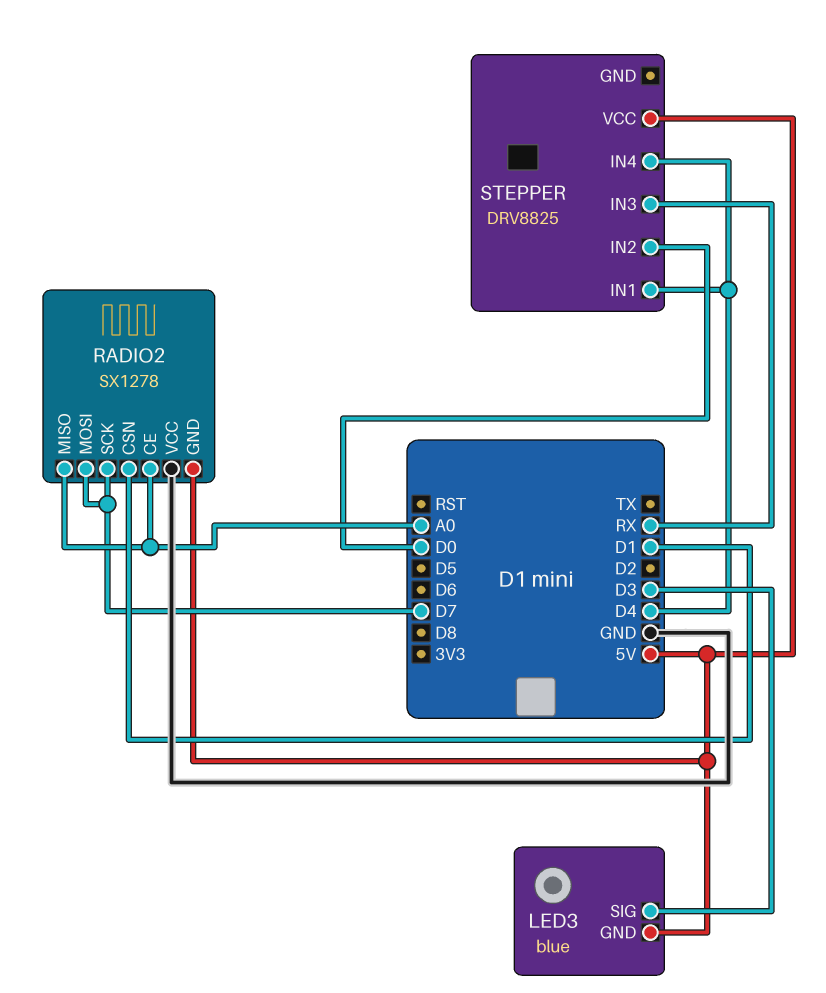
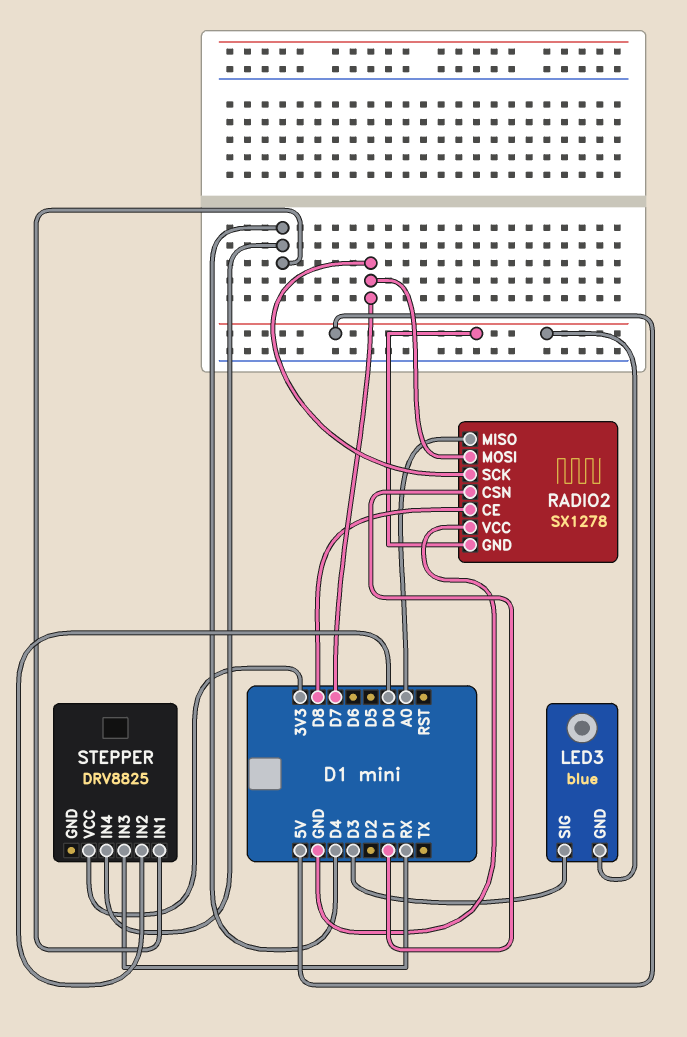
RADIO2 pin CE: A0 -> D8
STEPPER pin VCC: 5V -> 3V3

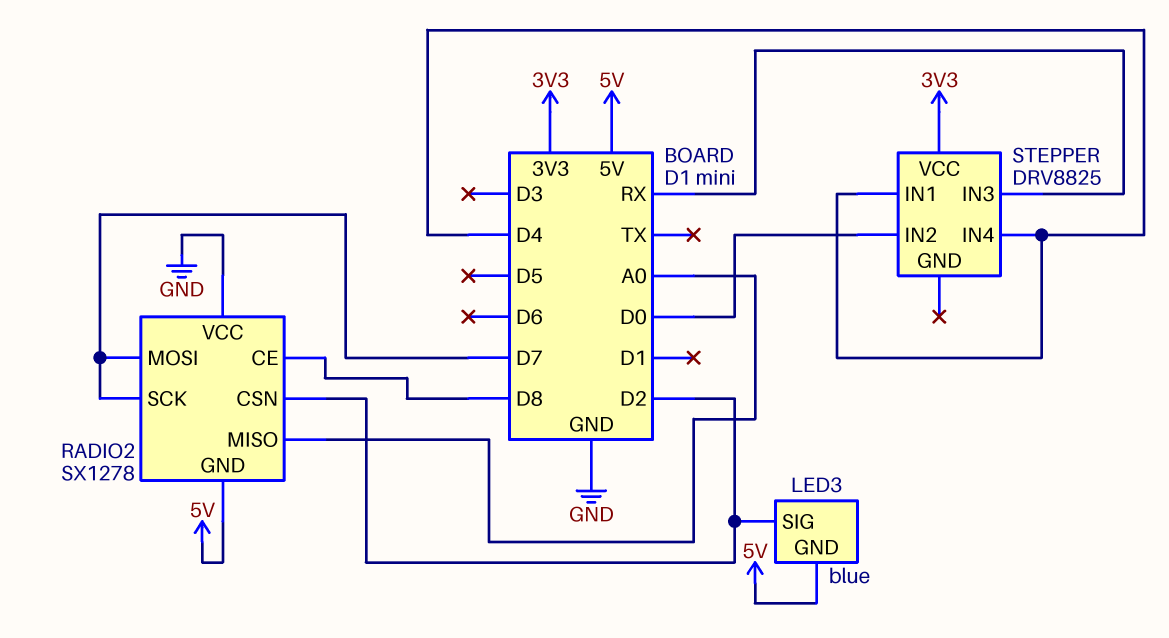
LED3 pin SIG: D3 -> D2
RADIO2 pin CSN: D1 -> D2

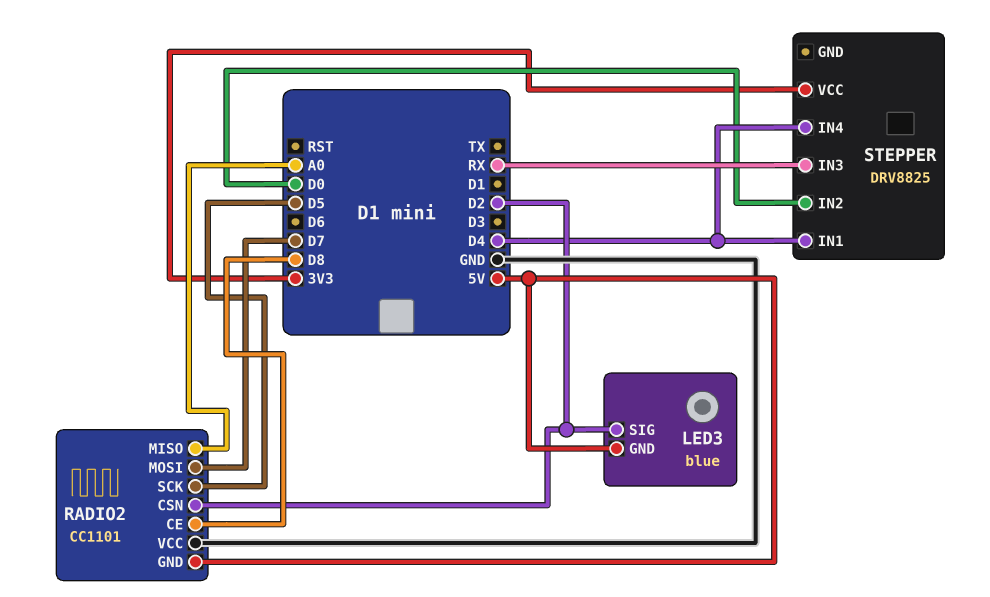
RADIO2: SX1278 -> CC1101
RADIO2 pin SCK: D7 -> D5

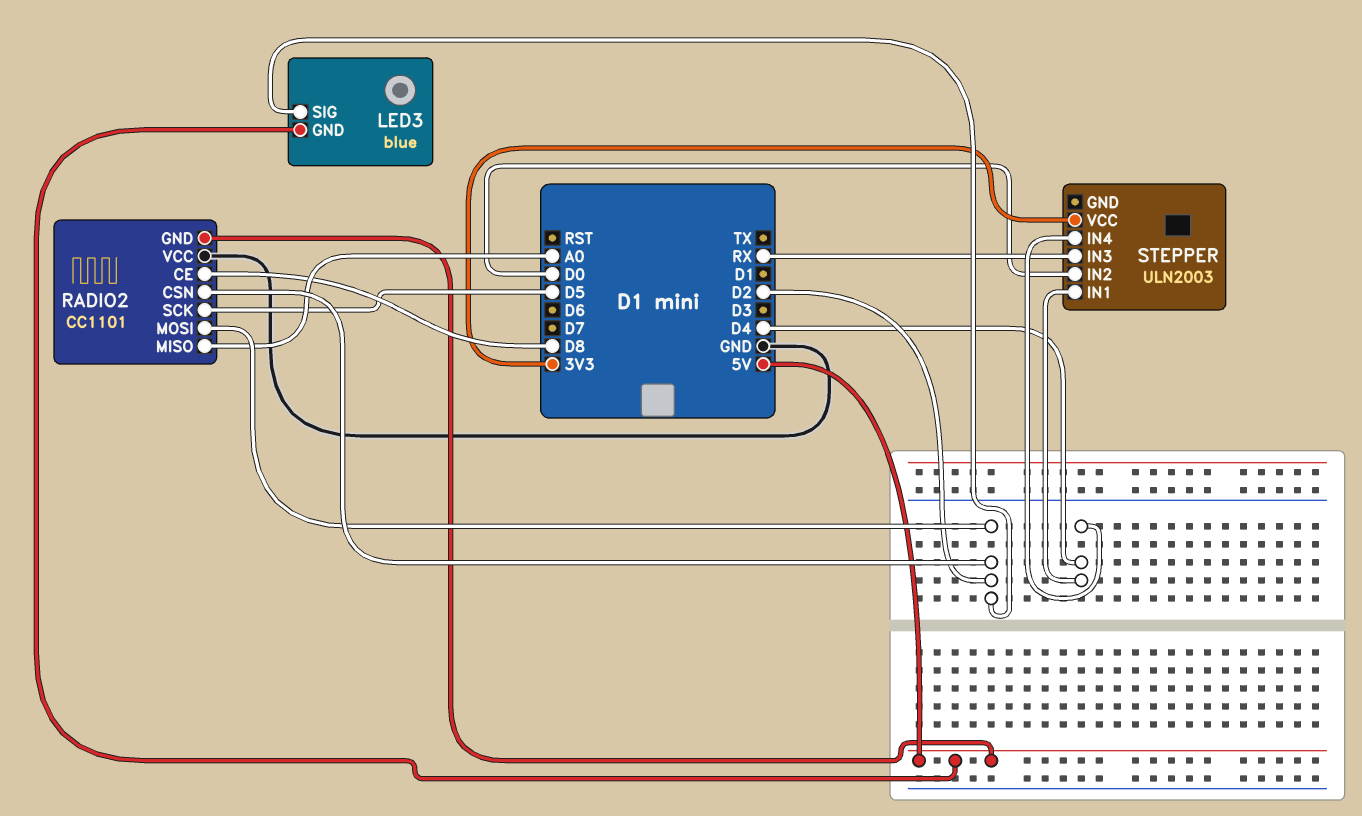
RADIO2 pin MOSI: D7 -> D2
STEPPER: DRV8825 -> ULN2003

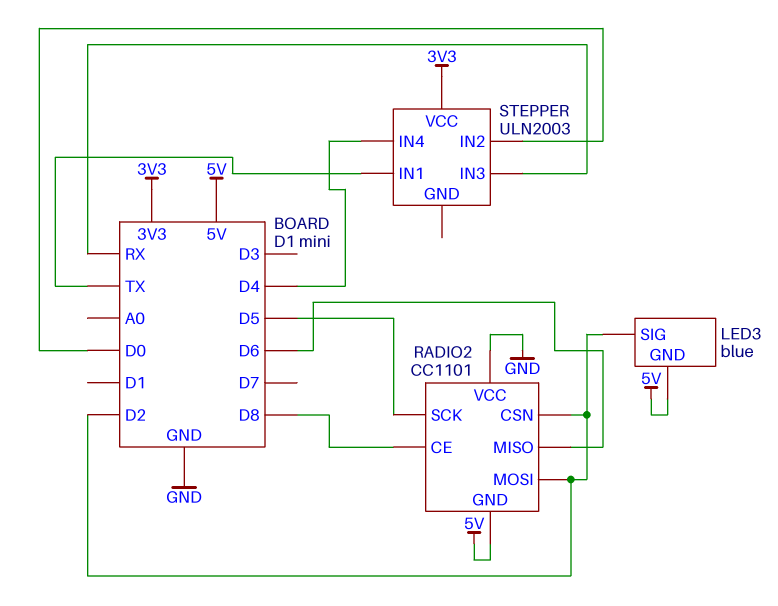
RADIO2 pin MISO: A0 -> D6
STEPPER pin IN1: D4 -> TX

